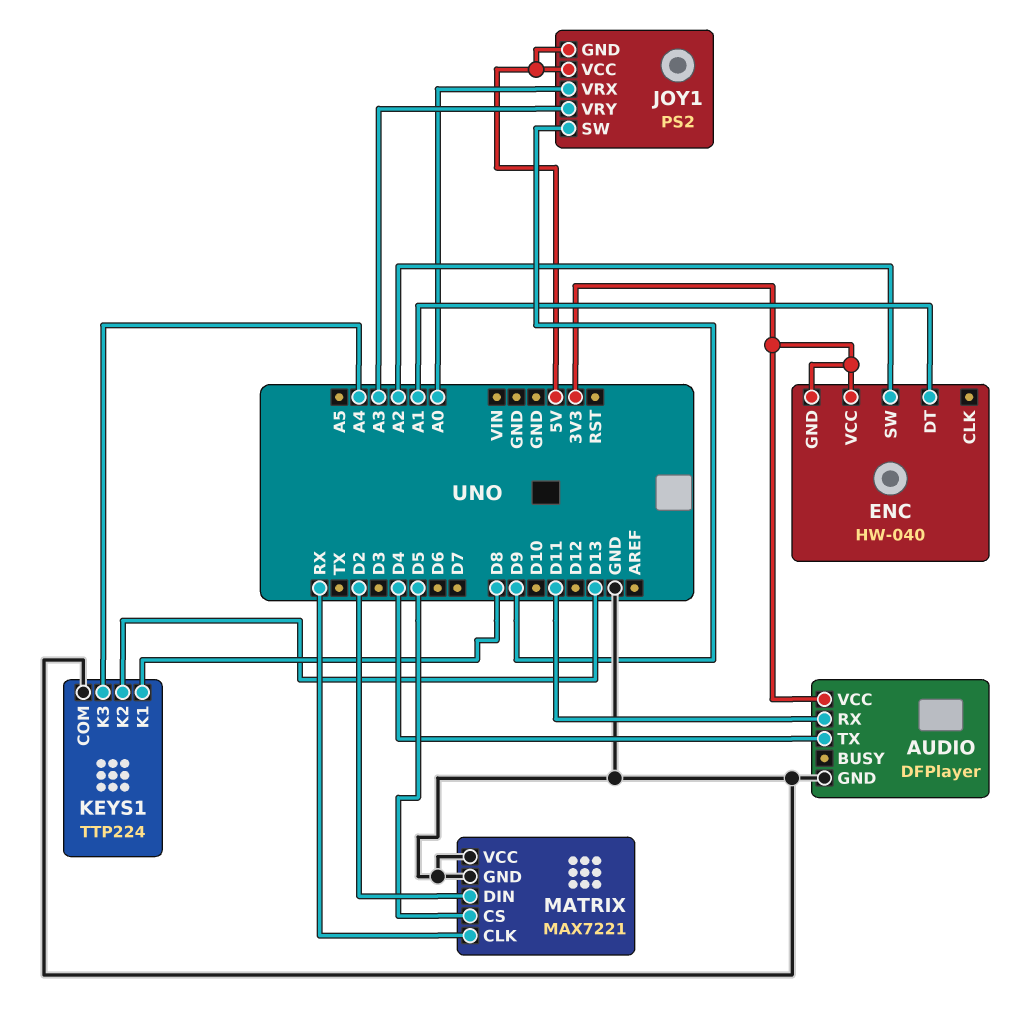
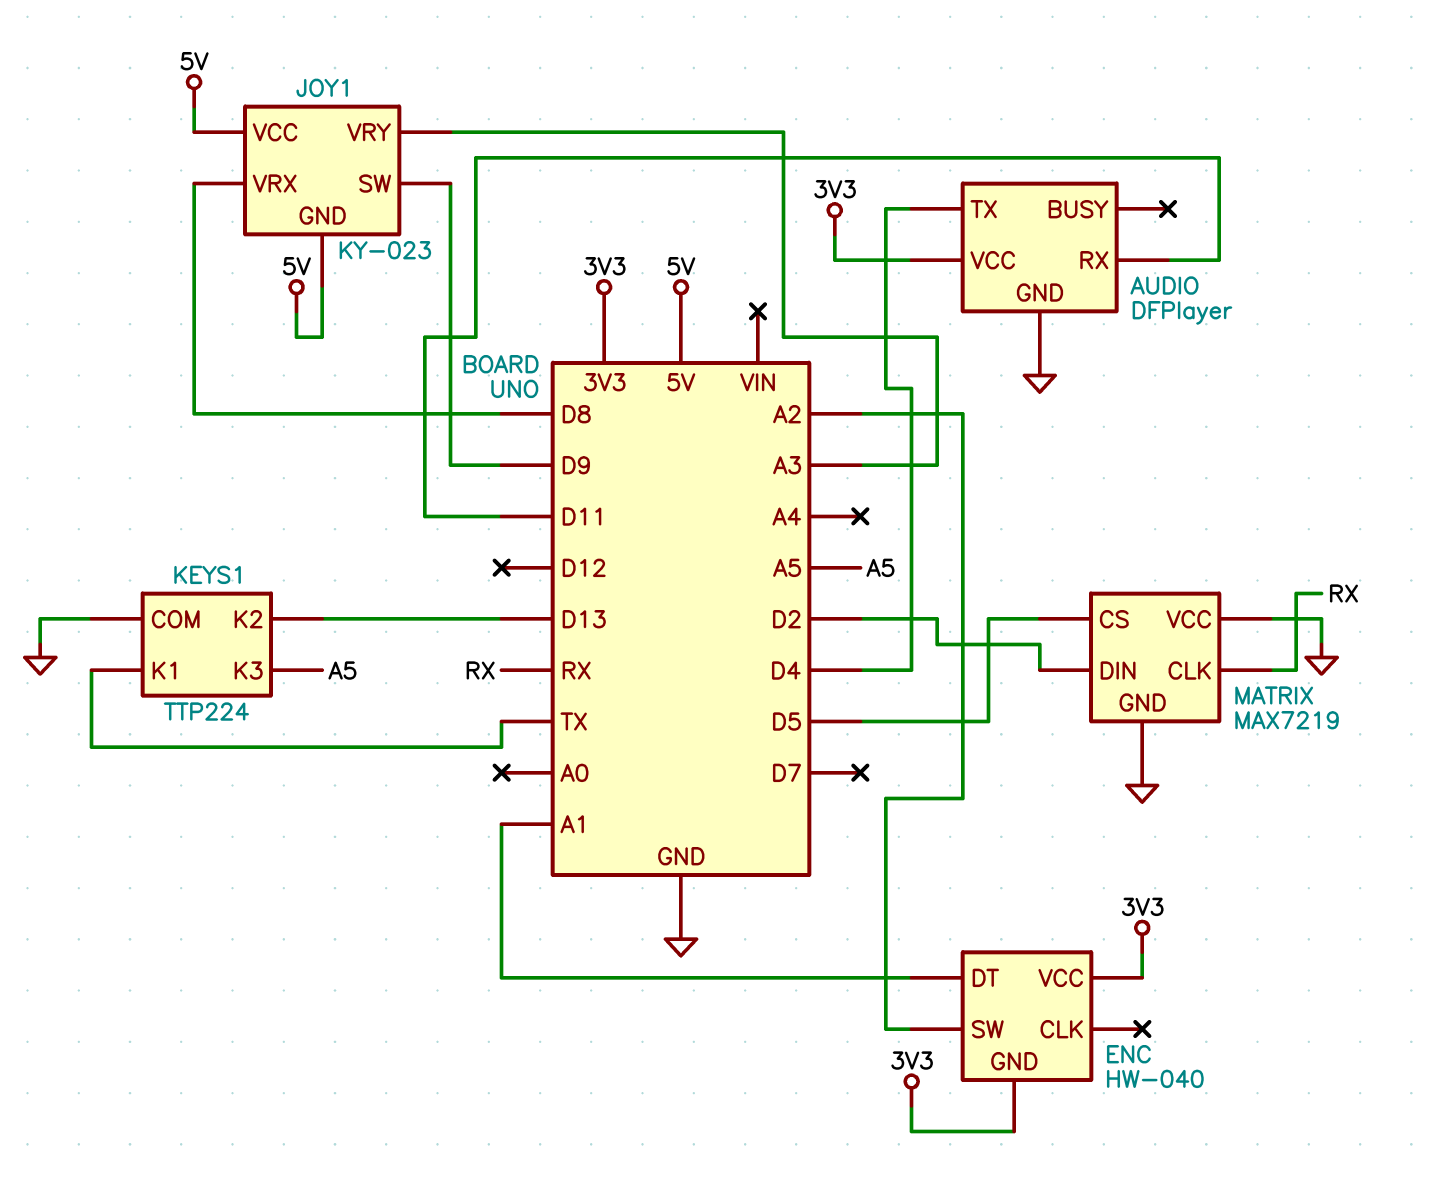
JOY1: PS2 -> KY-023
JOY1 pin VRX: A0 -> D8
KEYS1 pin K1: D8 -> TX
KEYS1 pin K3: A4 -> A5
MATRIX: MAX7221 -> MAX7219

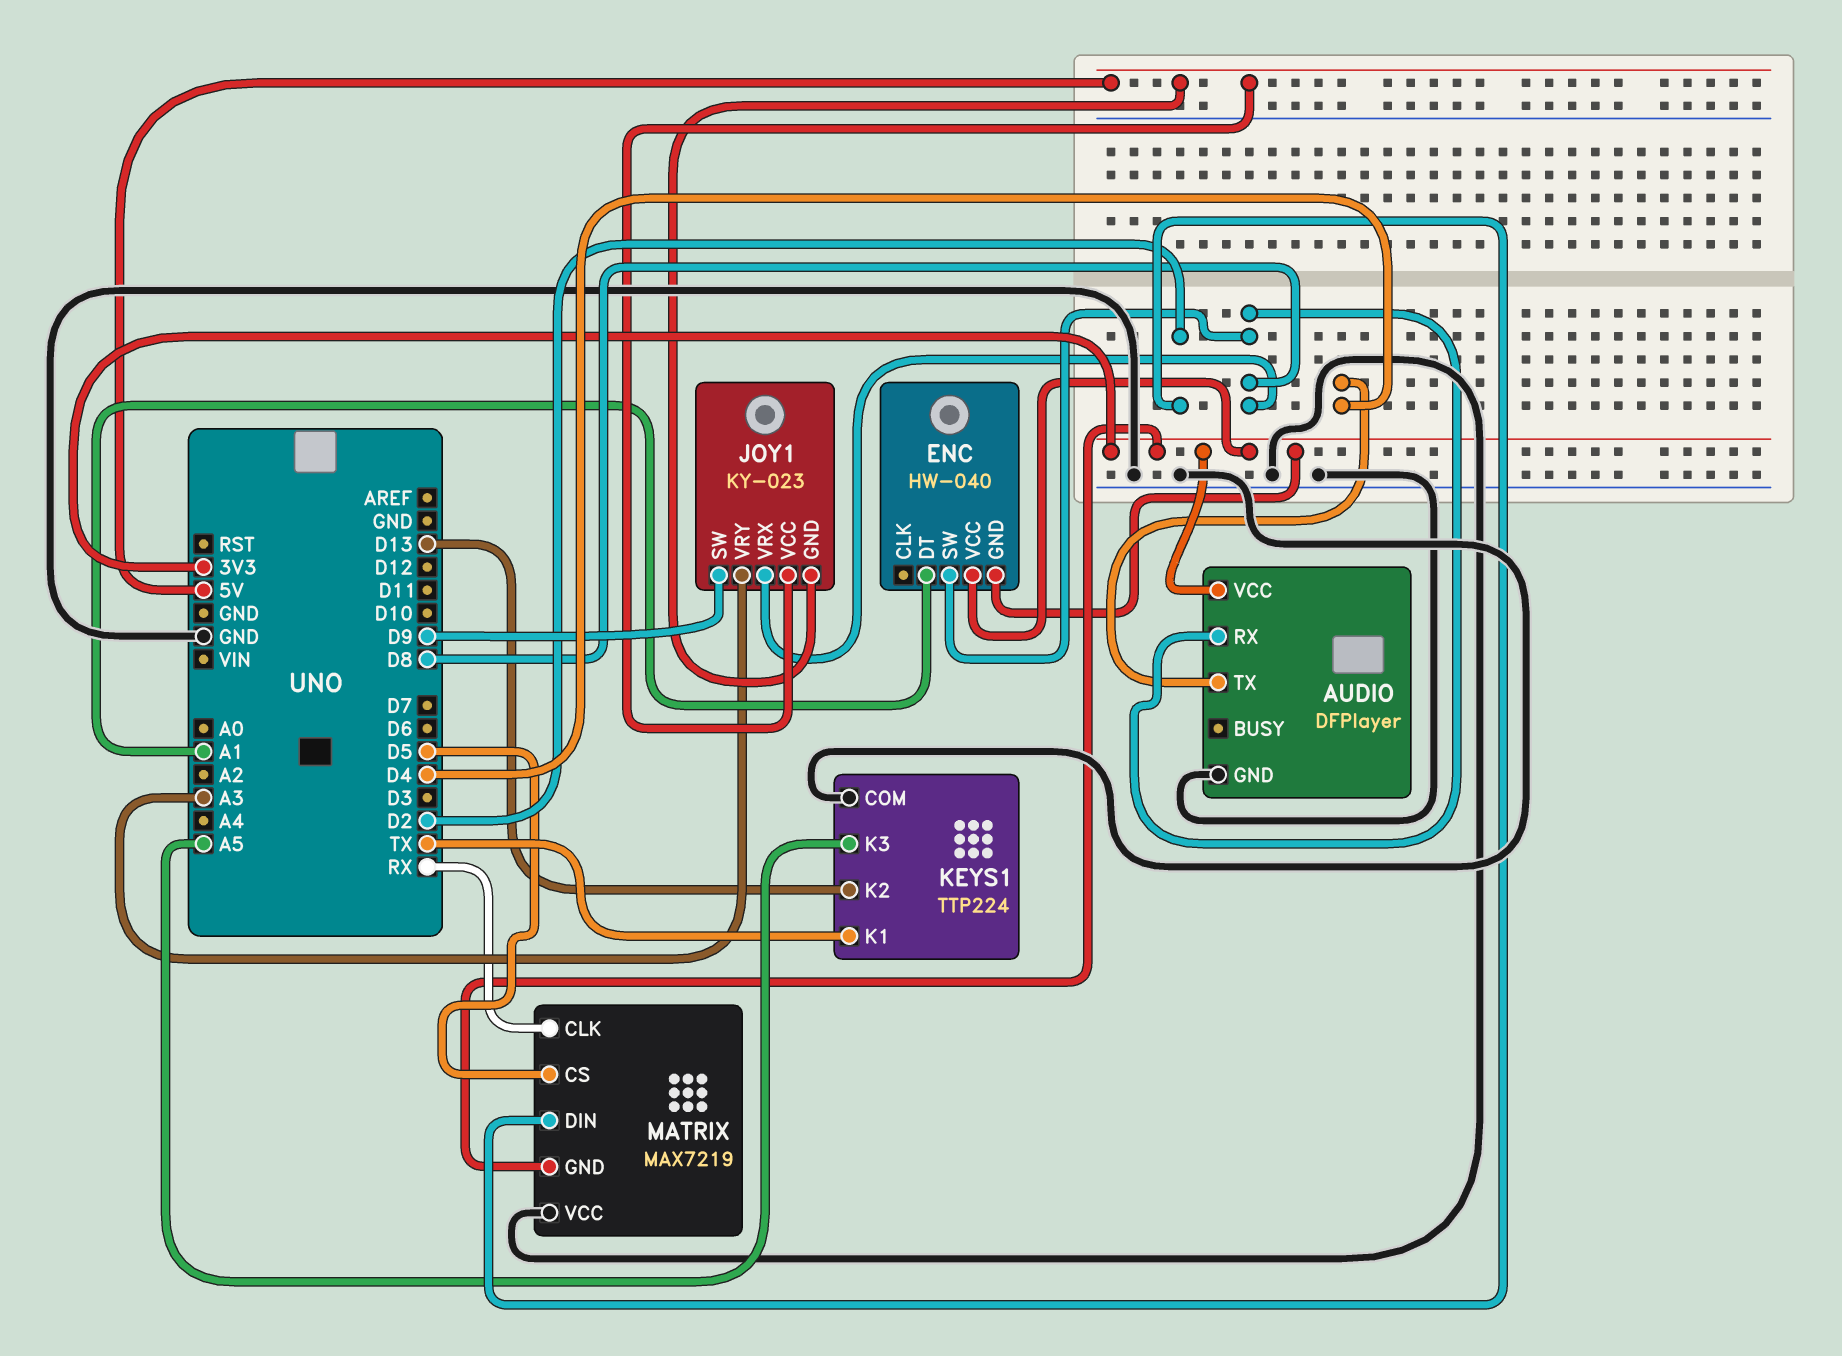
AUDIO pin RX: D11 -> D8
ENC pin SW: A2 -> D8
MATRIX pin GND: GND -> 3V3

